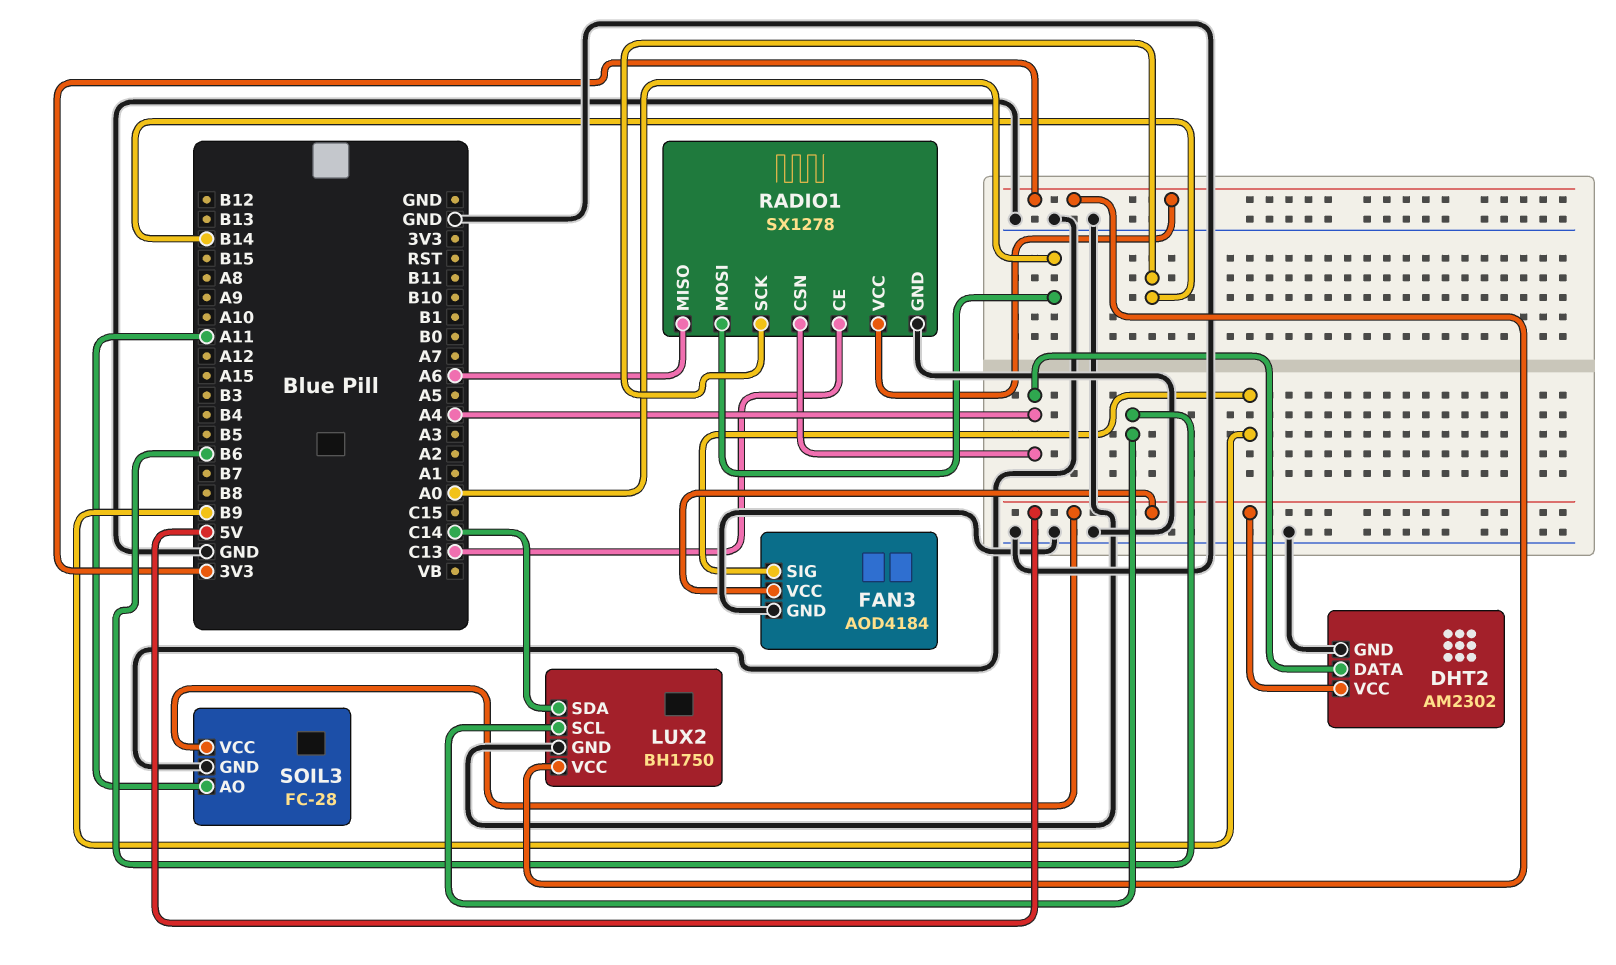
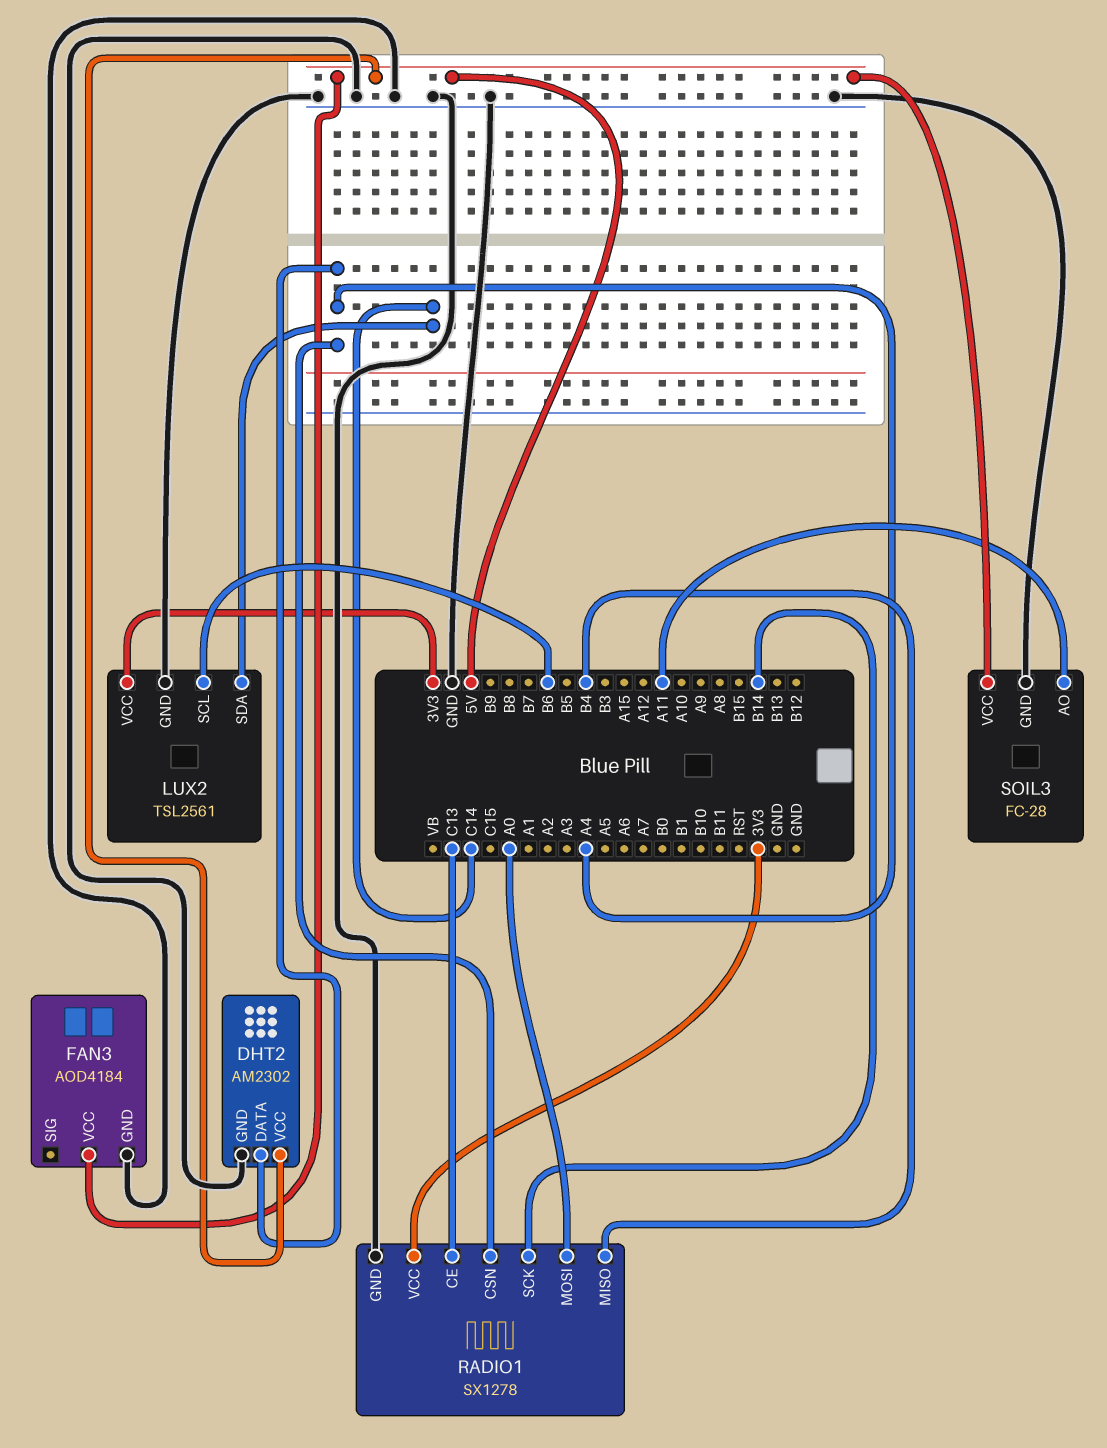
FAN3 pin SIG: B9 -> none
LUX2: BH1750 -> TSL2561
RADIO1 pin MISO: A6 -> B4

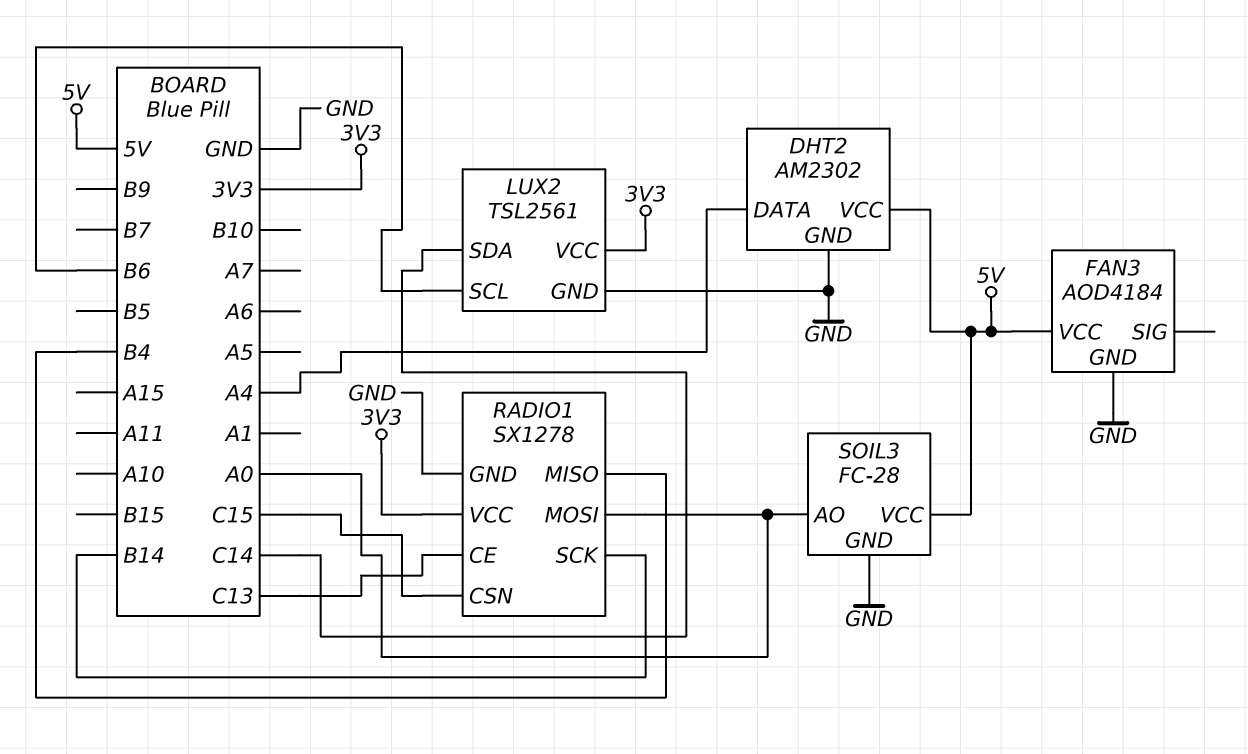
RADIO1 pin CSN: A4 -> C15
SOIL3 pin AO: A11 -> A0

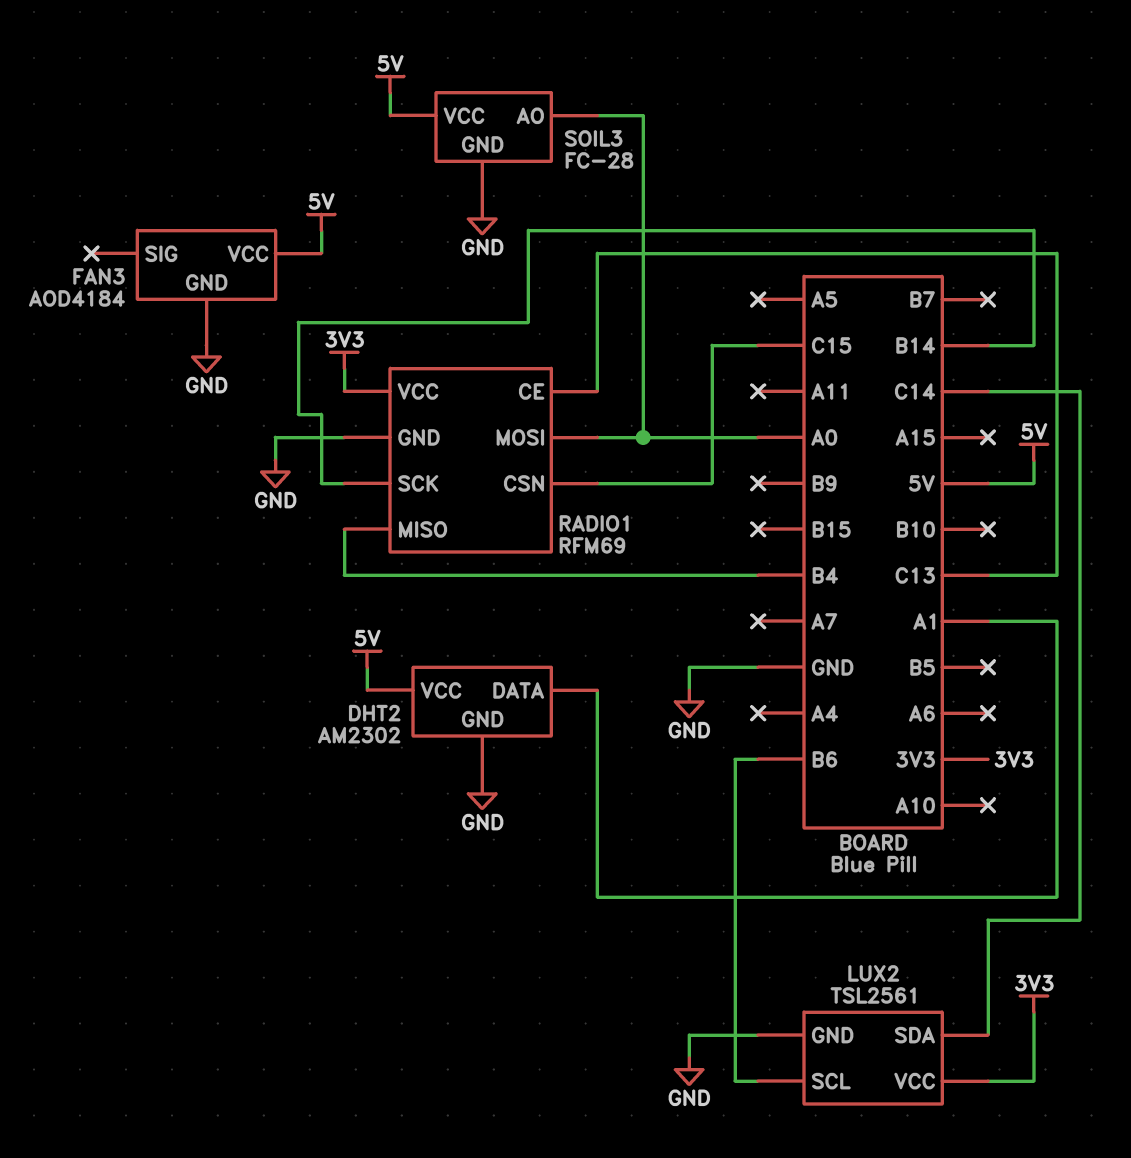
DHT2 pin DATA: A4 -> A1
RADIO1: SX1278 -> RFM69

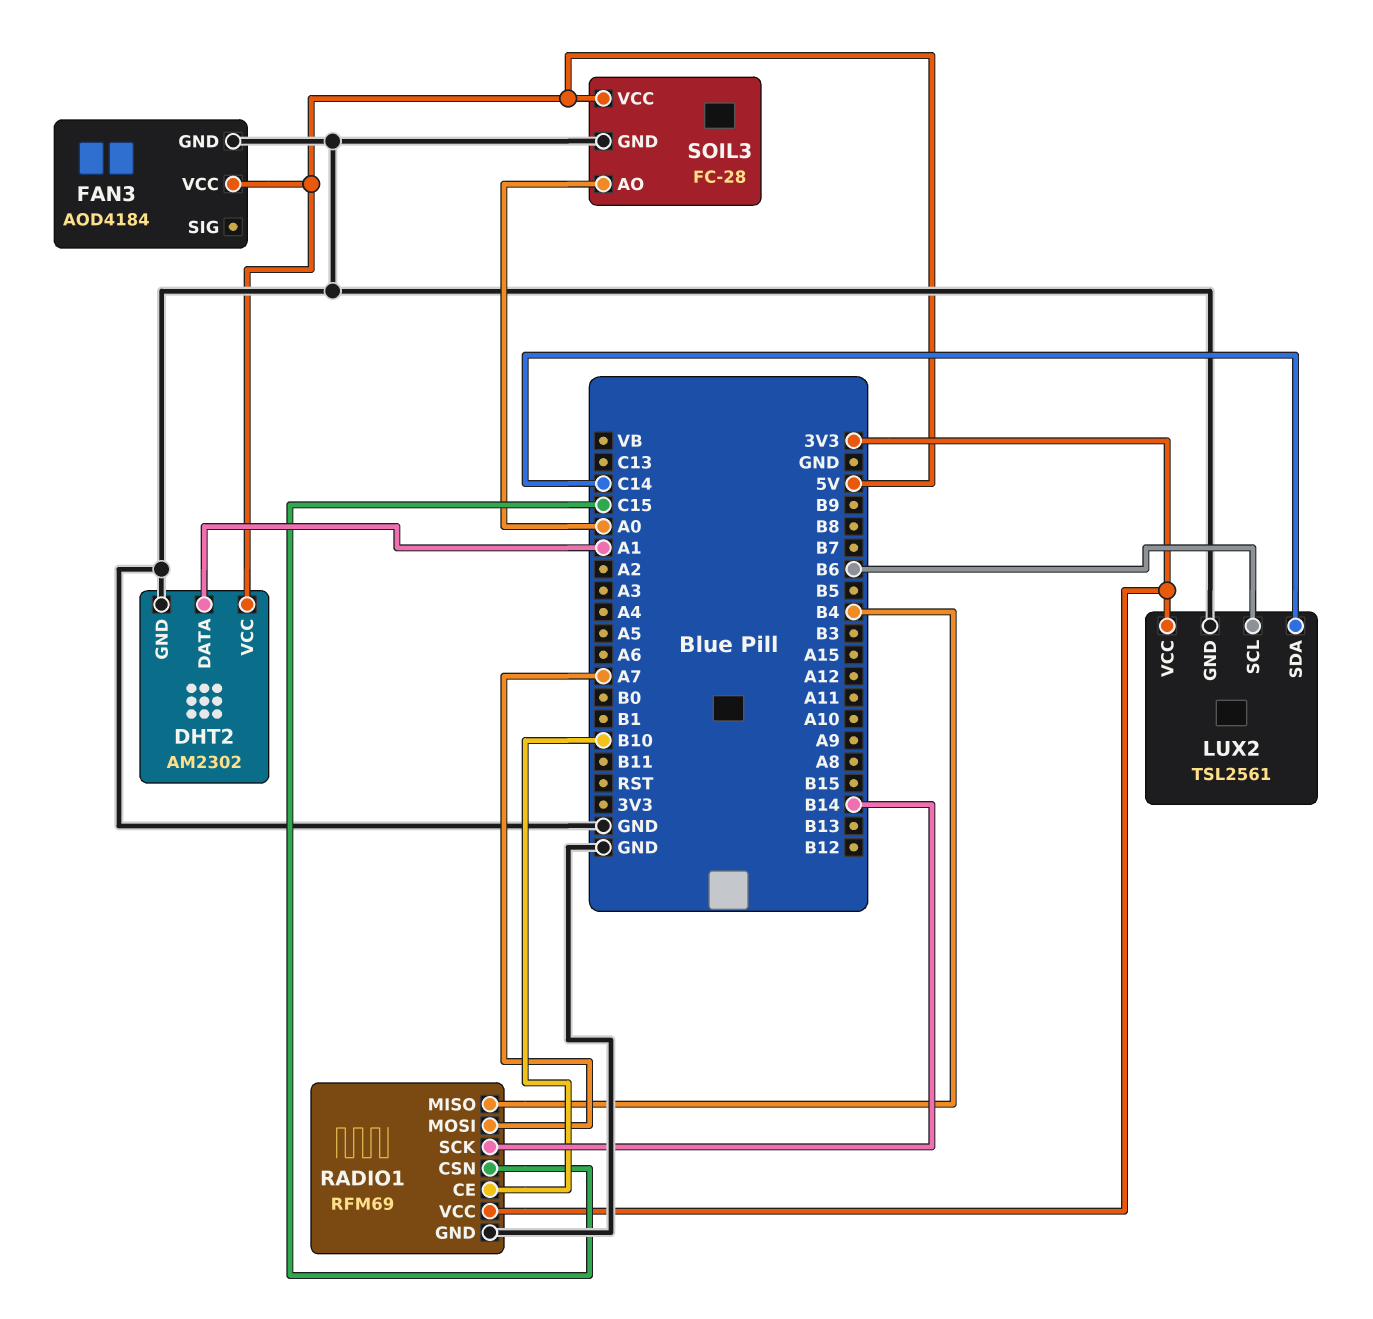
RADIO1 pin CE: C13 -> B10
RADIO1 pin MOSI: A0 -> A7

